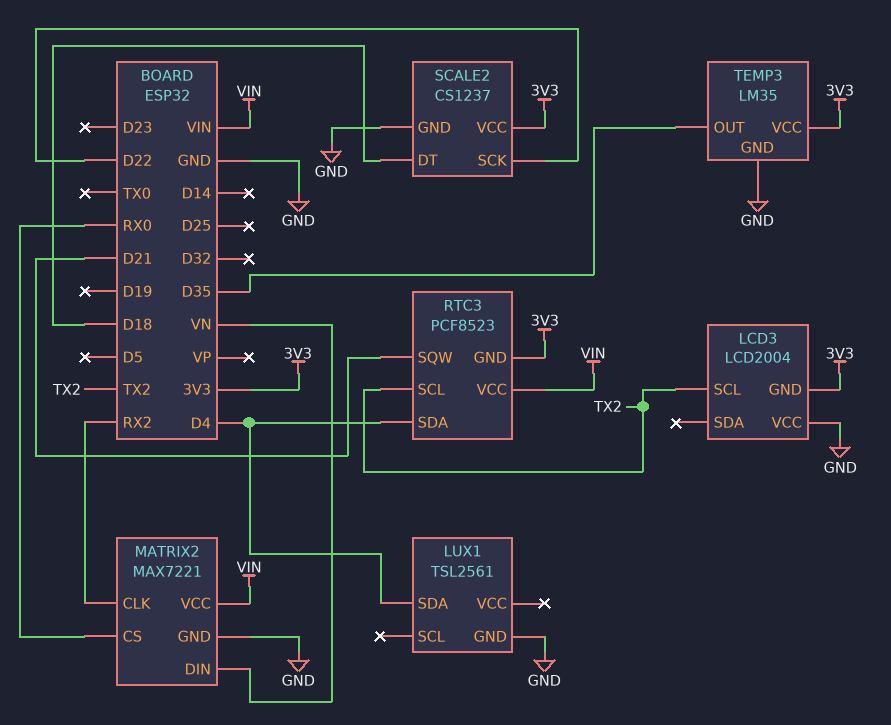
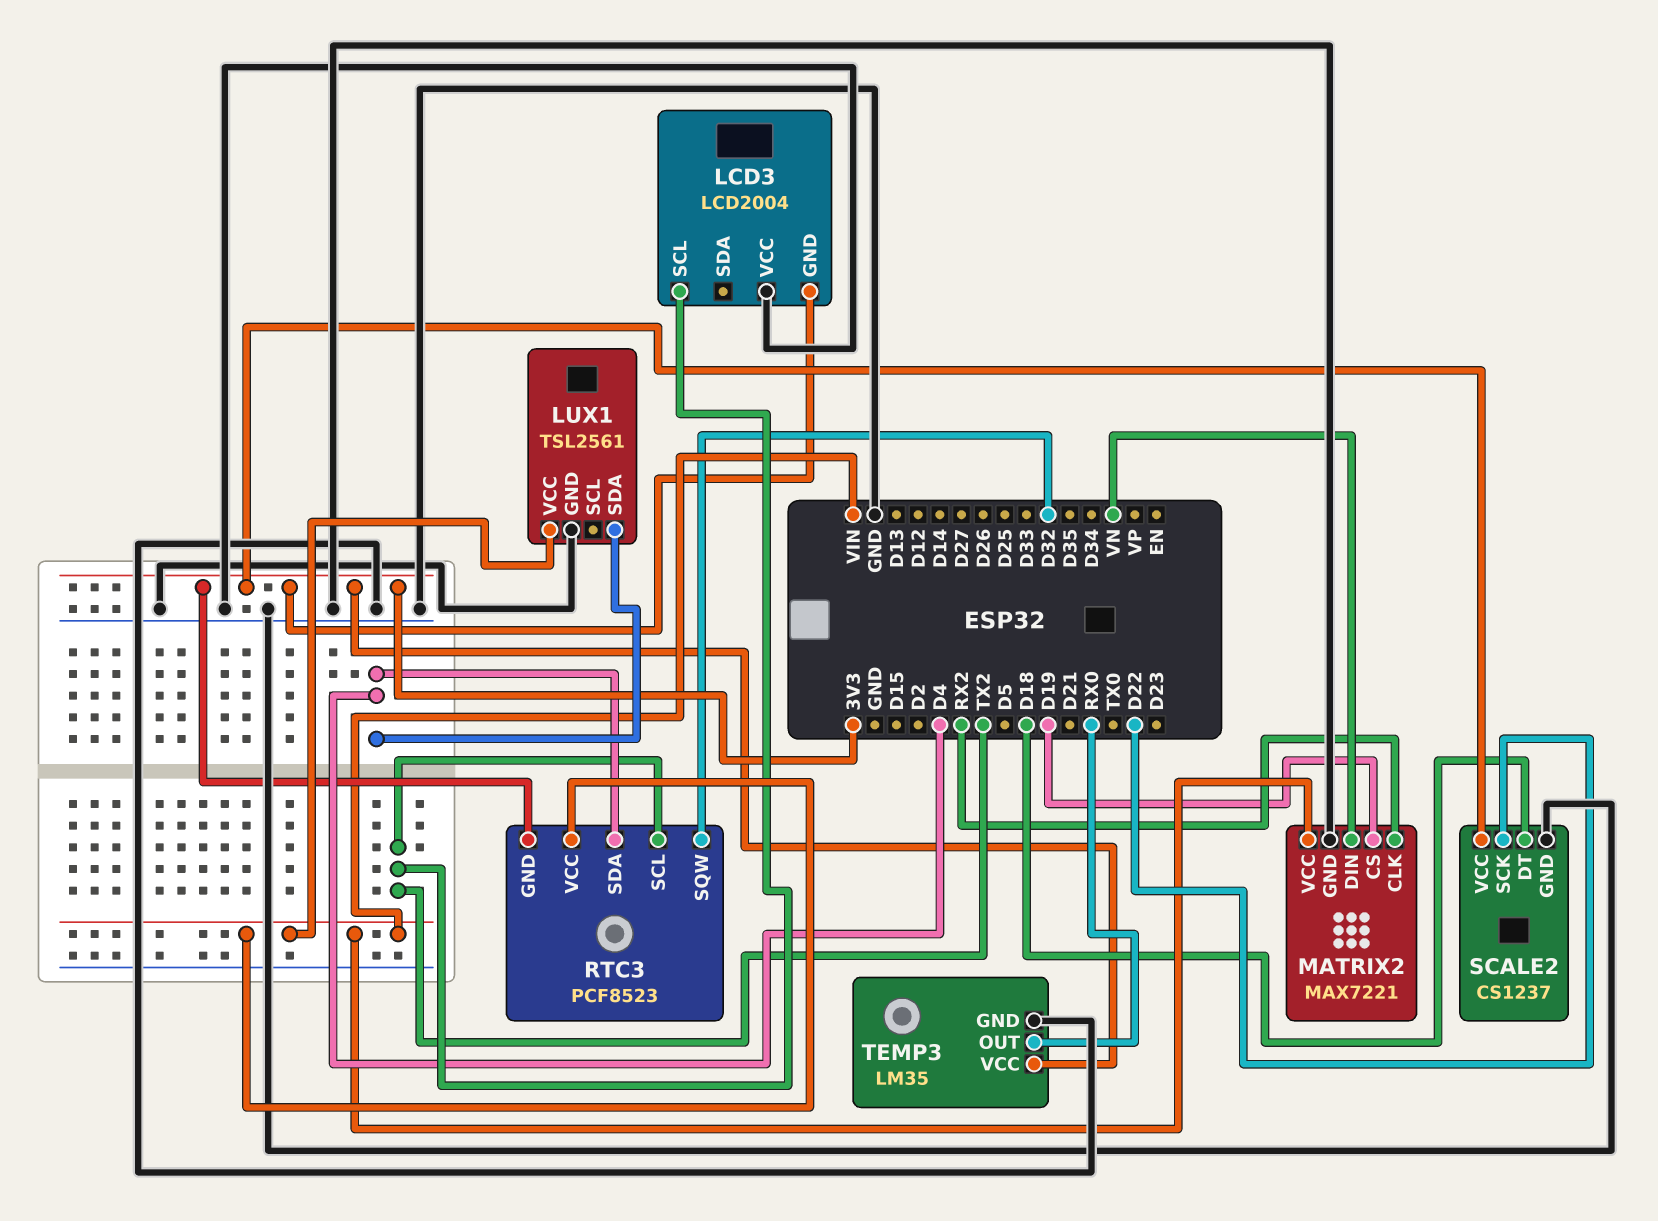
LUX1 pin VCC: none -> VIN
MATRIX2 pin CS: RX0 -> D19
RTC3 pin SQW: D21 -> D32
TEMP3 pin OUT: D35 -> RX0

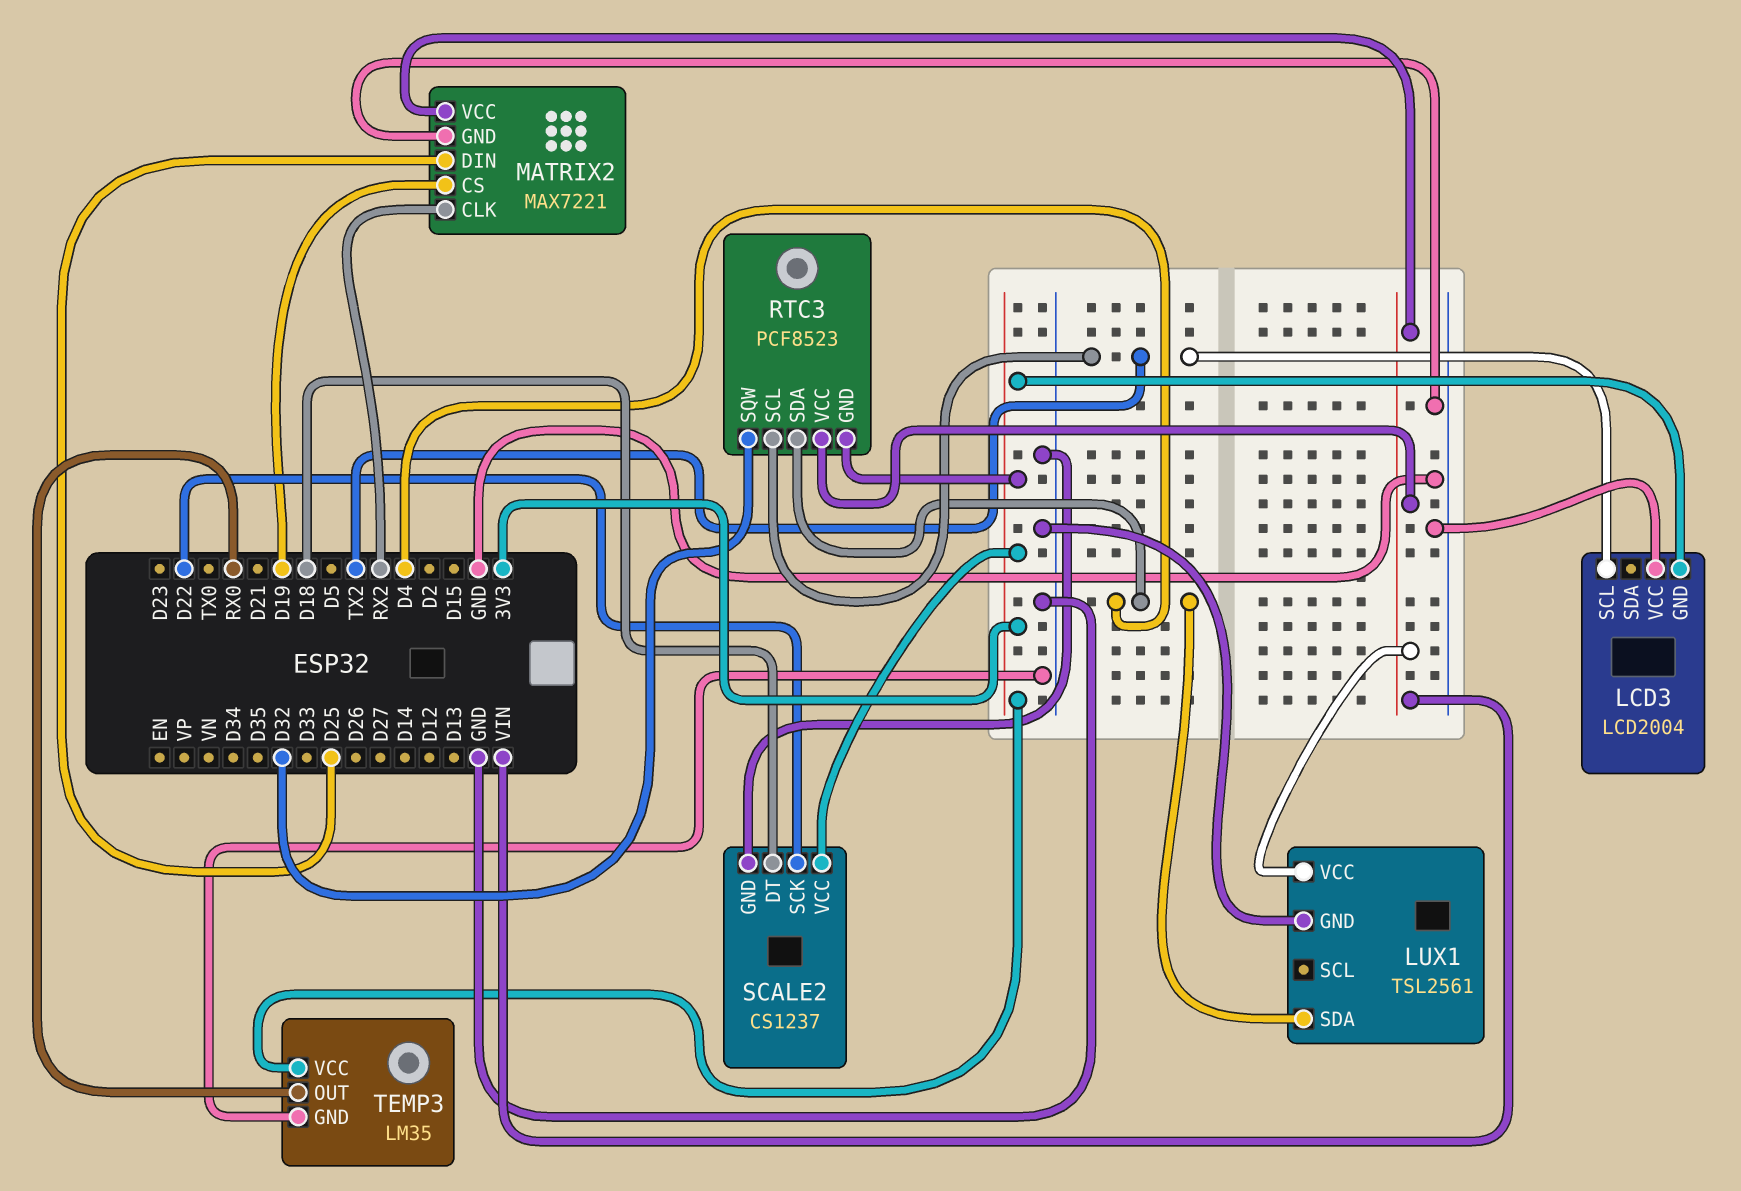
MATRIX2 pin DIN: VN -> D25

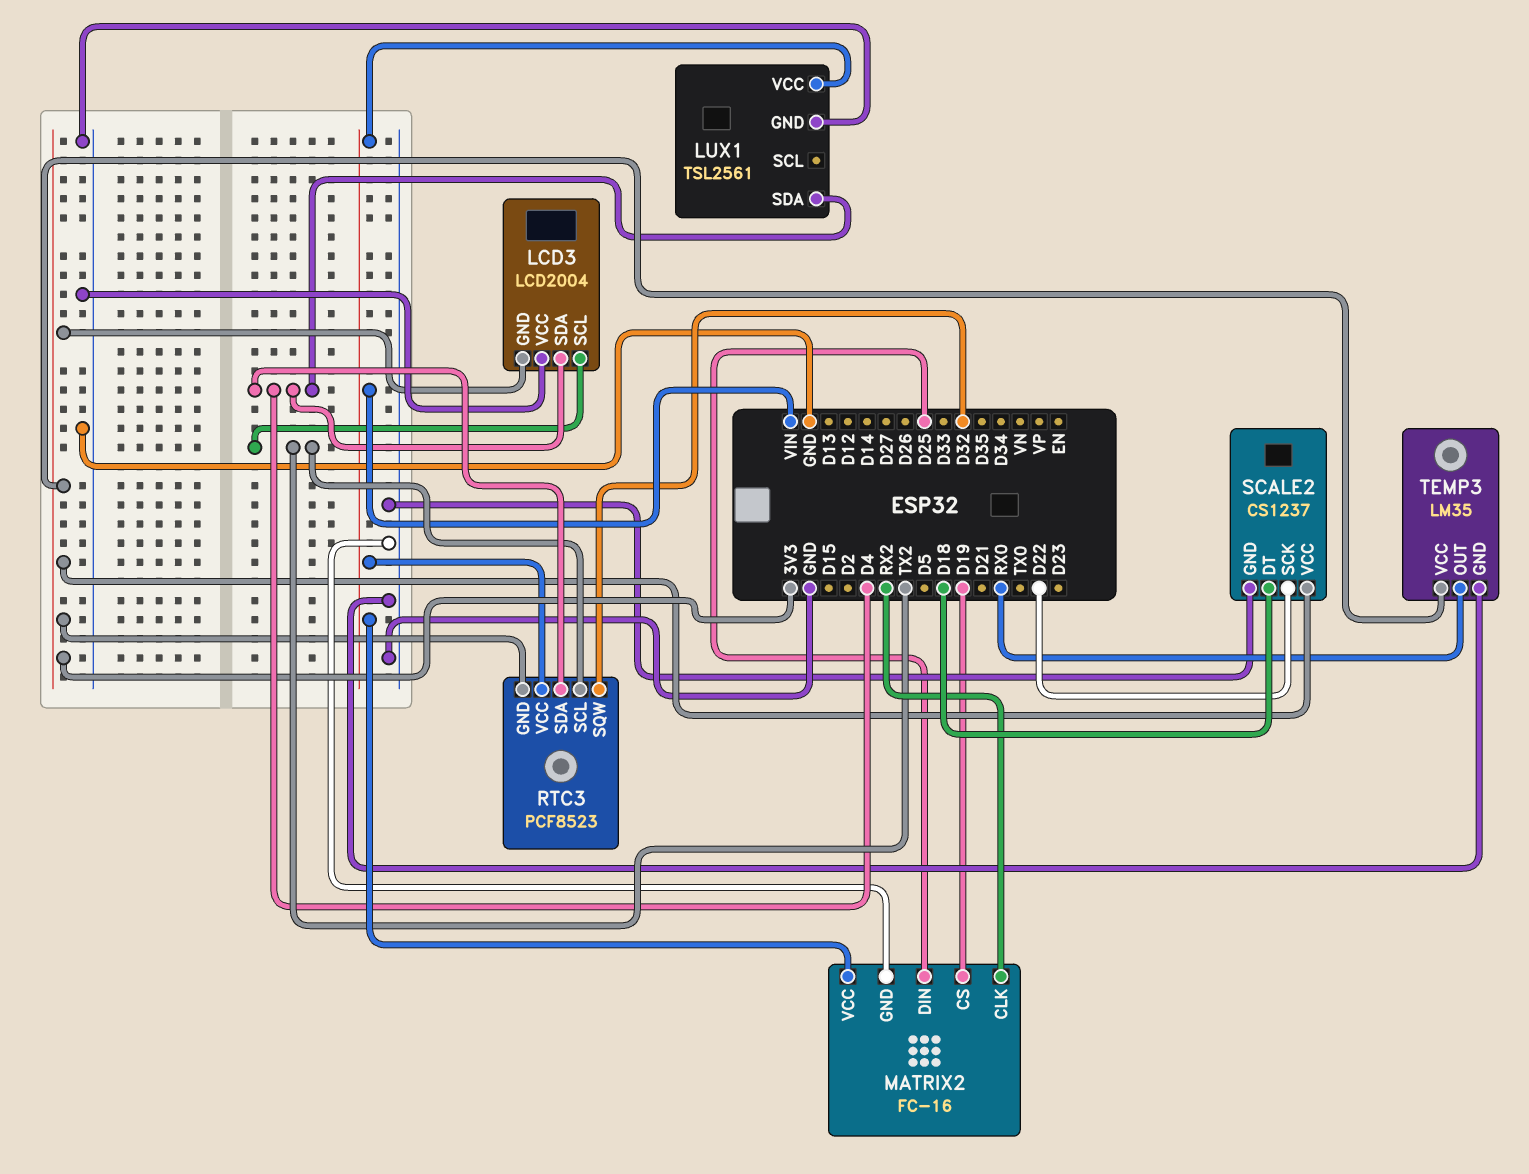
LCD3 pin SDA: none -> D4
MATRIX2: MAX7221 -> FC-16

